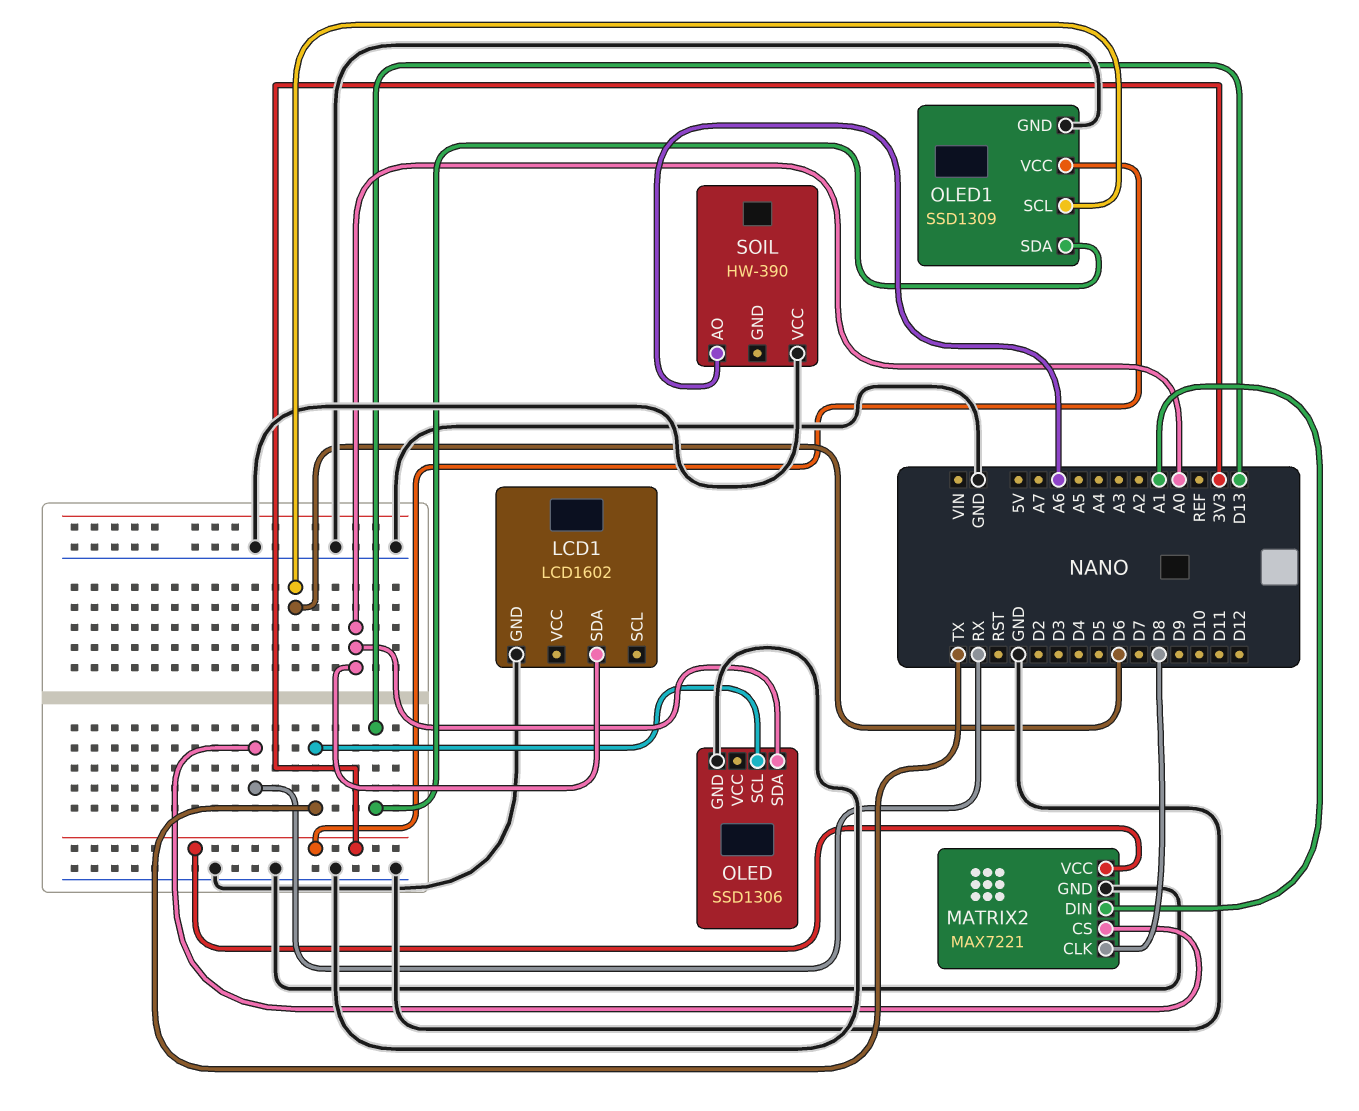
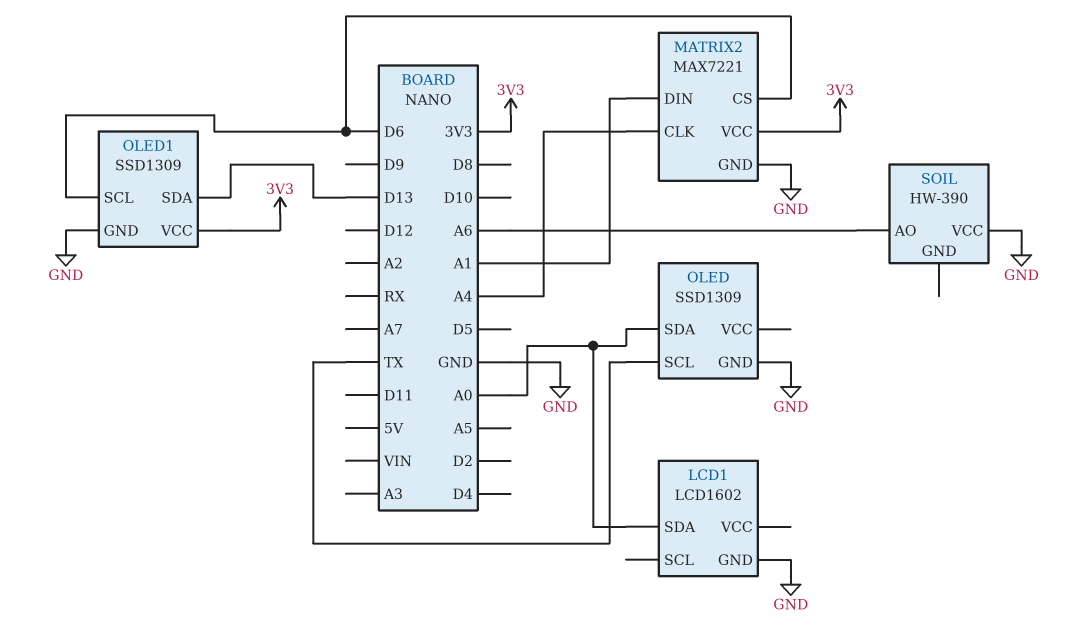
MATRIX2 pin CLK: D8 -> A4
MATRIX2 pin CS: RX -> D6
OLED: SSD1306 -> SSD1309

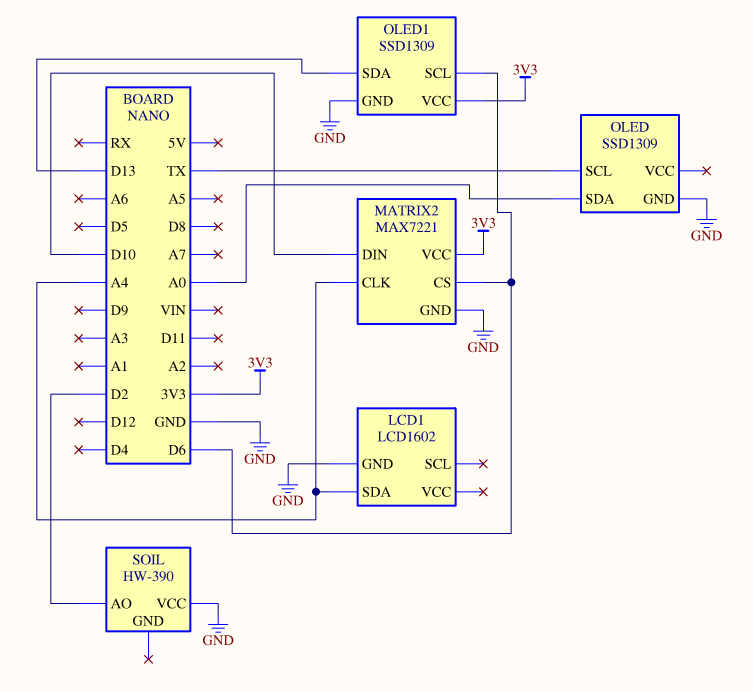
LCD1 pin SDA: A0 -> A4
MATRIX2 pin DIN: A1 -> D10
SOIL pin AO: A6 -> D2

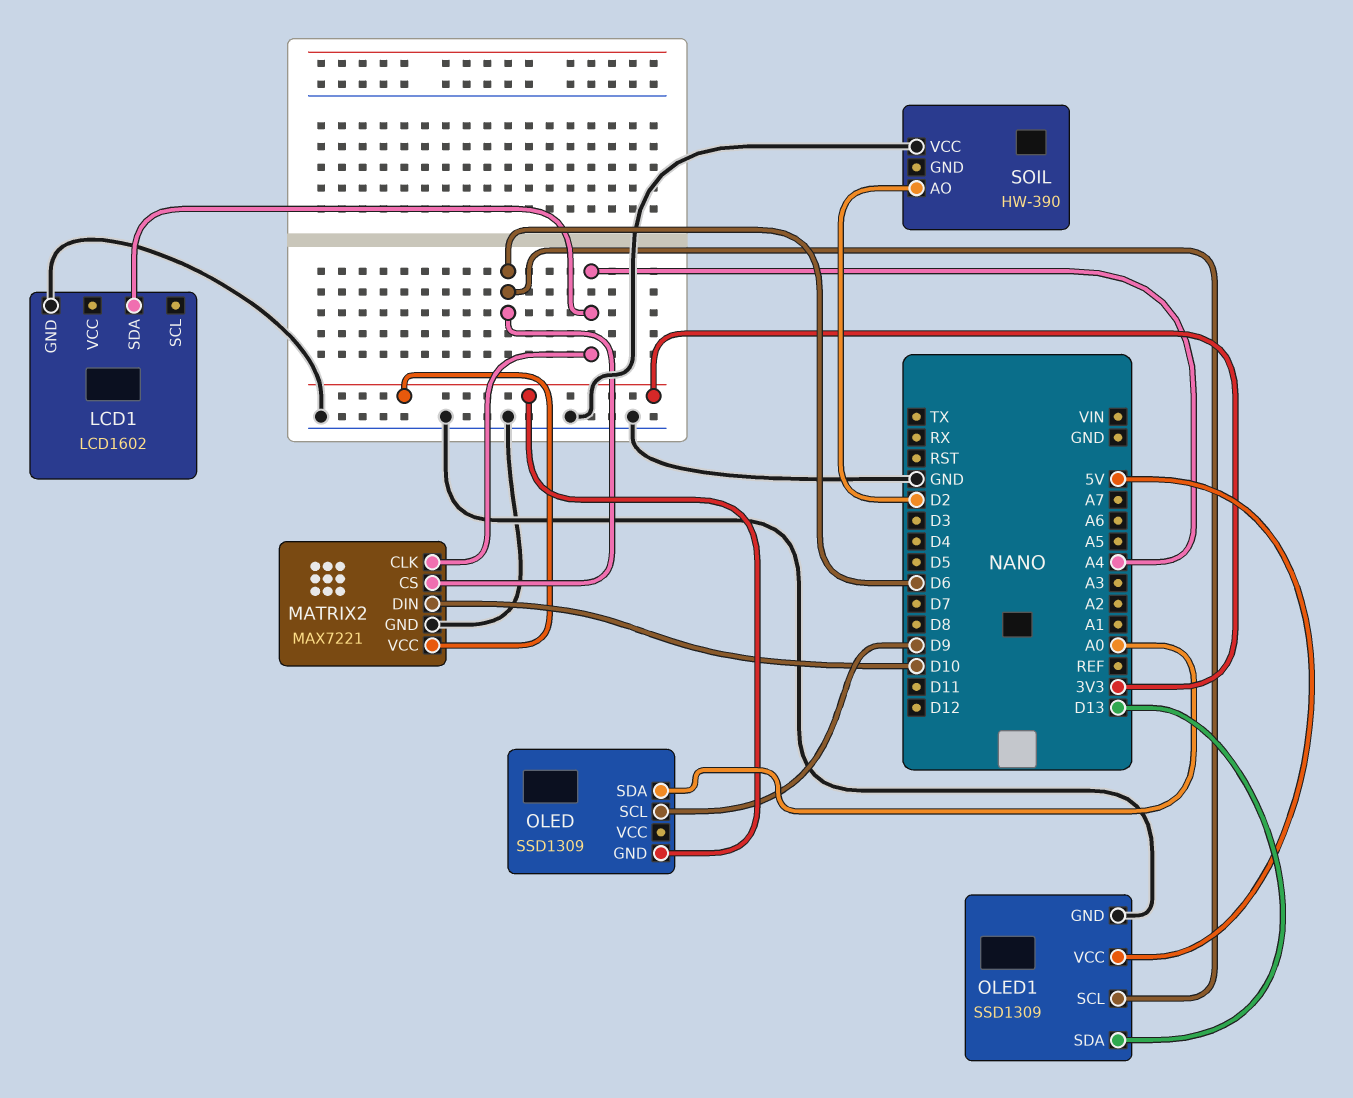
OLED pin GND: GND -> 3V3
OLED pin SCL: TX -> D9
OLED1 pin VCC: 3V3 -> 5V

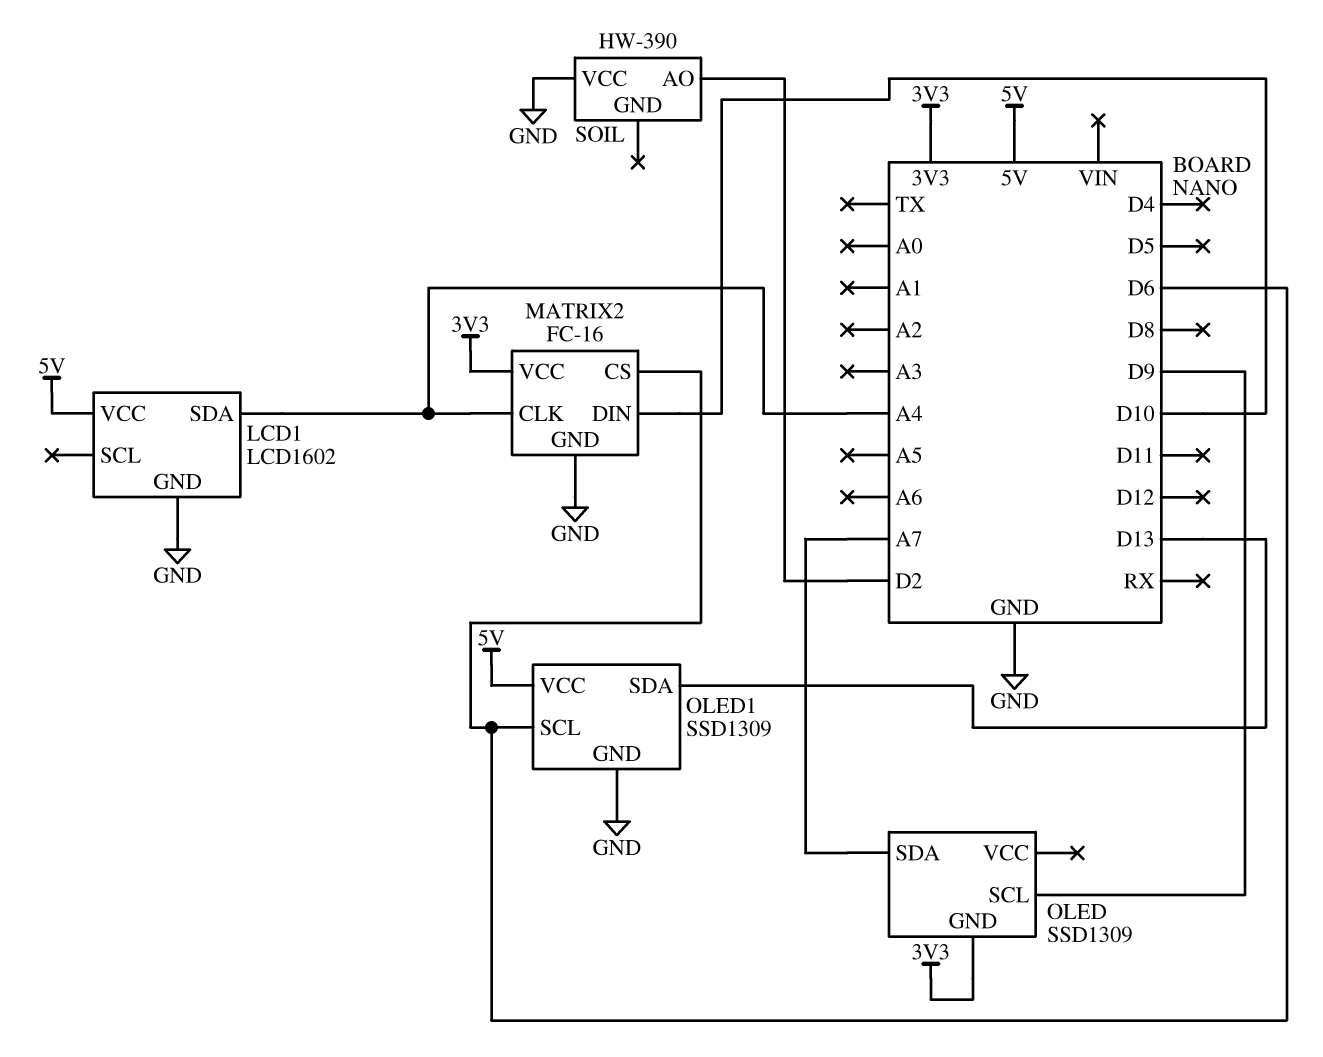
LCD1 pin VCC: none -> 5V
MATRIX2: MAX7221 -> FC-16
OLED pin SDA: A0 -> A7

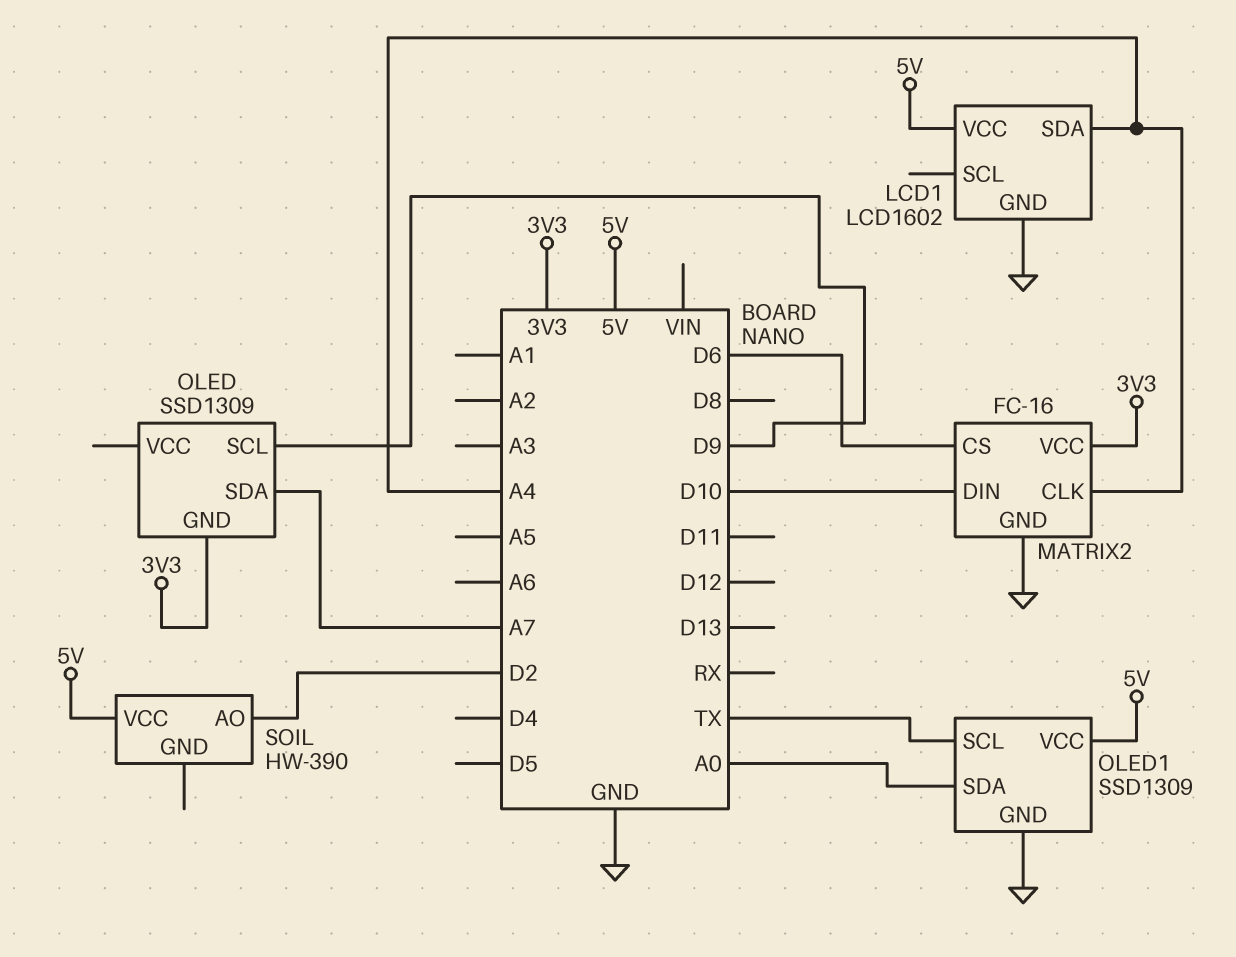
OLED1 pin SCL: D6 -> TX
OLED1 pin SDA: D13 -> A0
SOIL pin VCC: GND -> 5V

